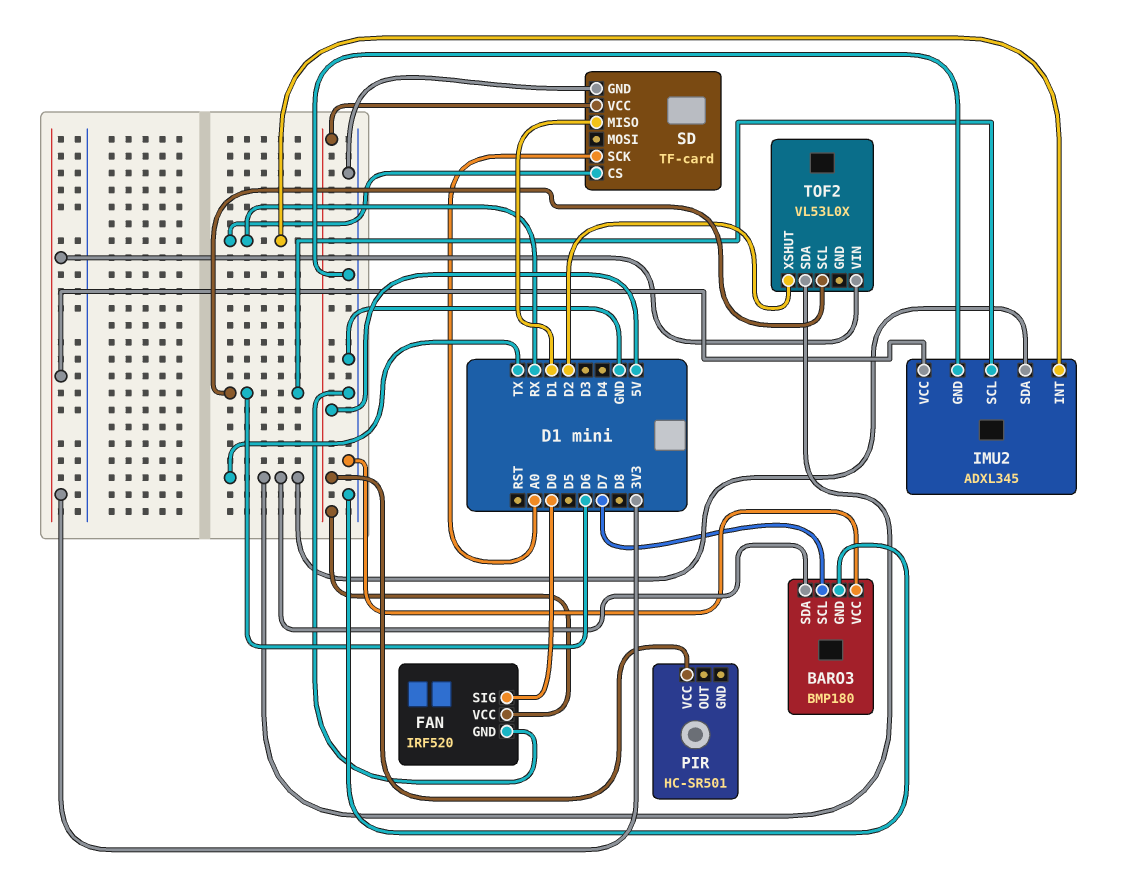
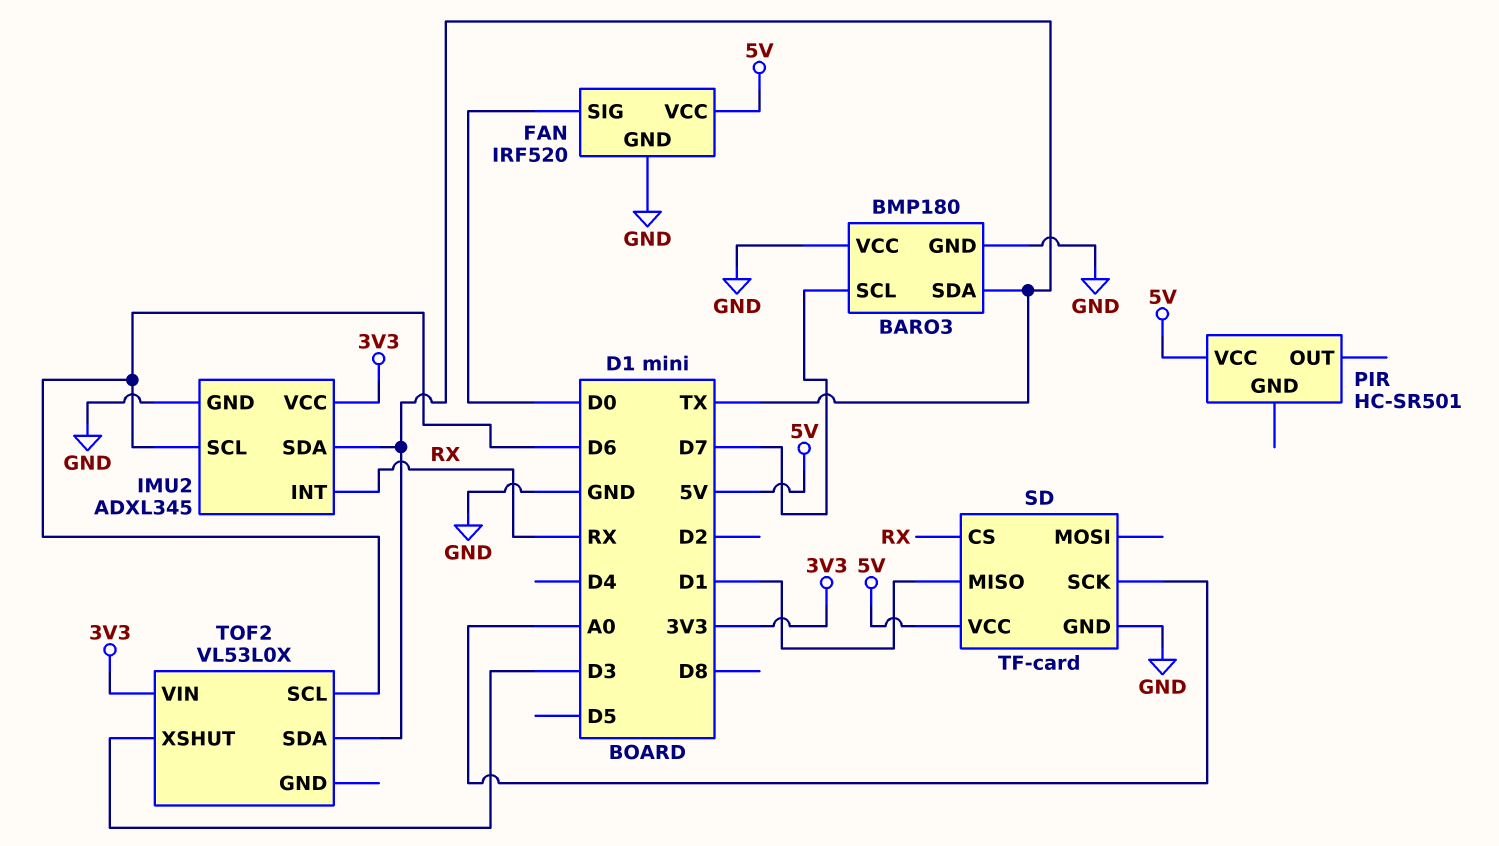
TOF2 pin XSHUT: D2 -> D3

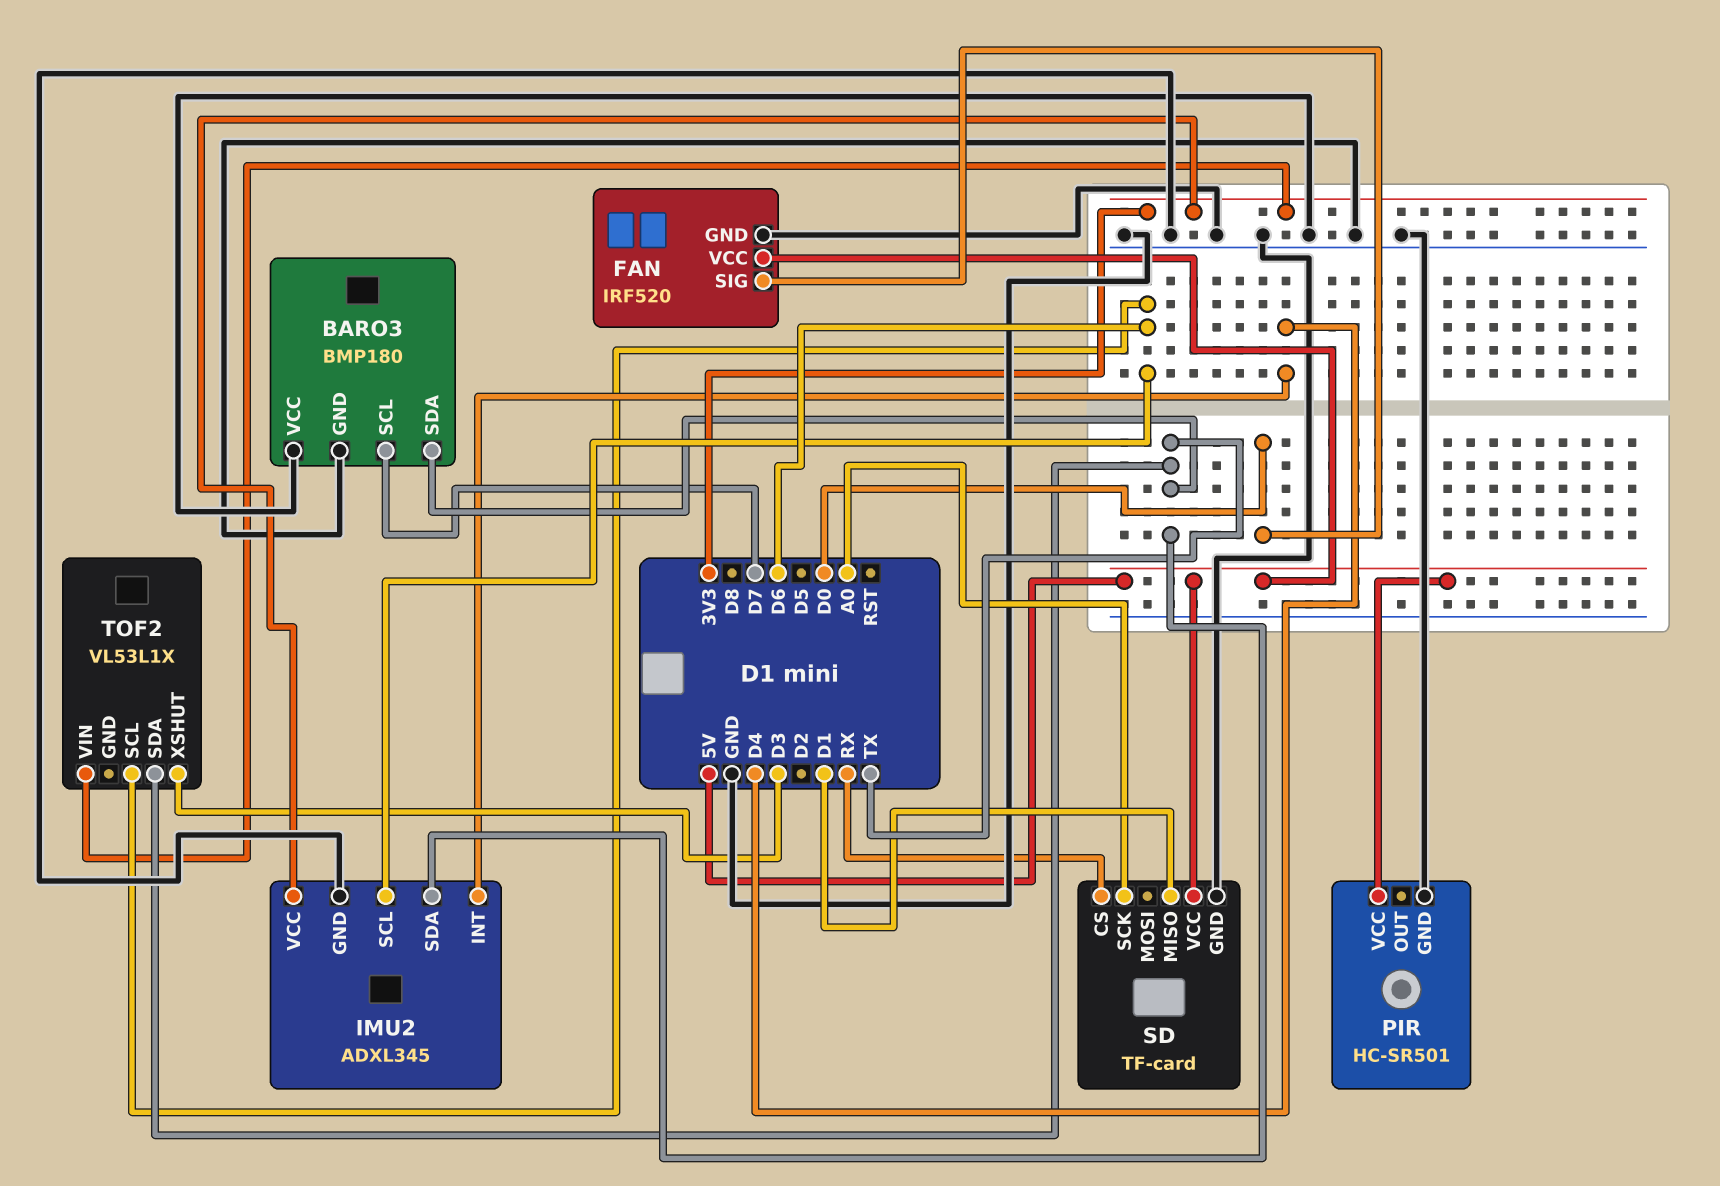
IMU2 pin INT: RX -> D4
PIR pin GND: none -> GND
TOF2: VL53L0X -> VL53L1X

